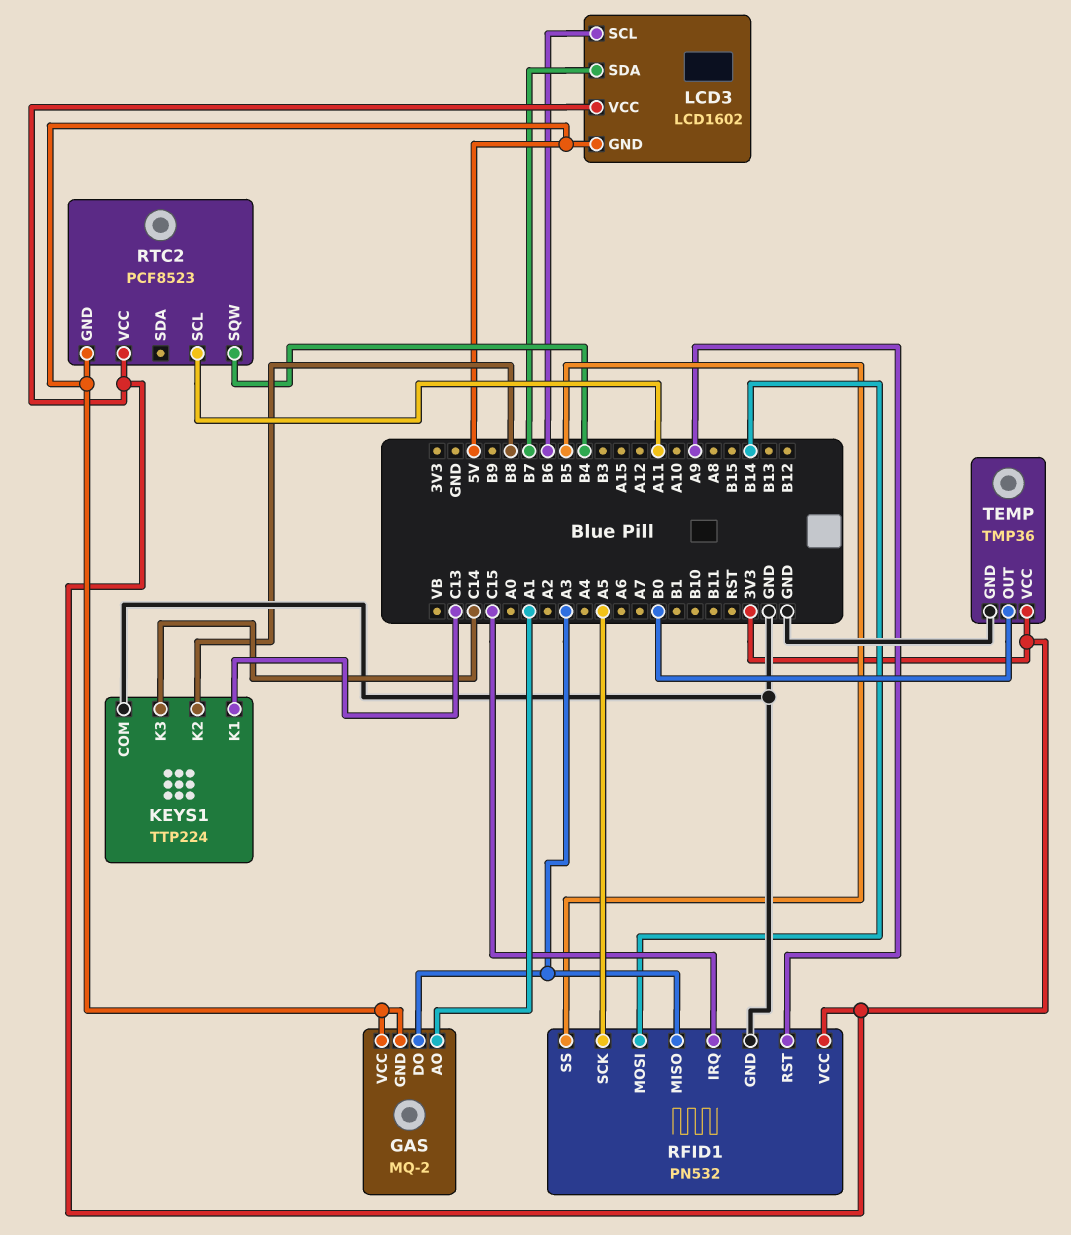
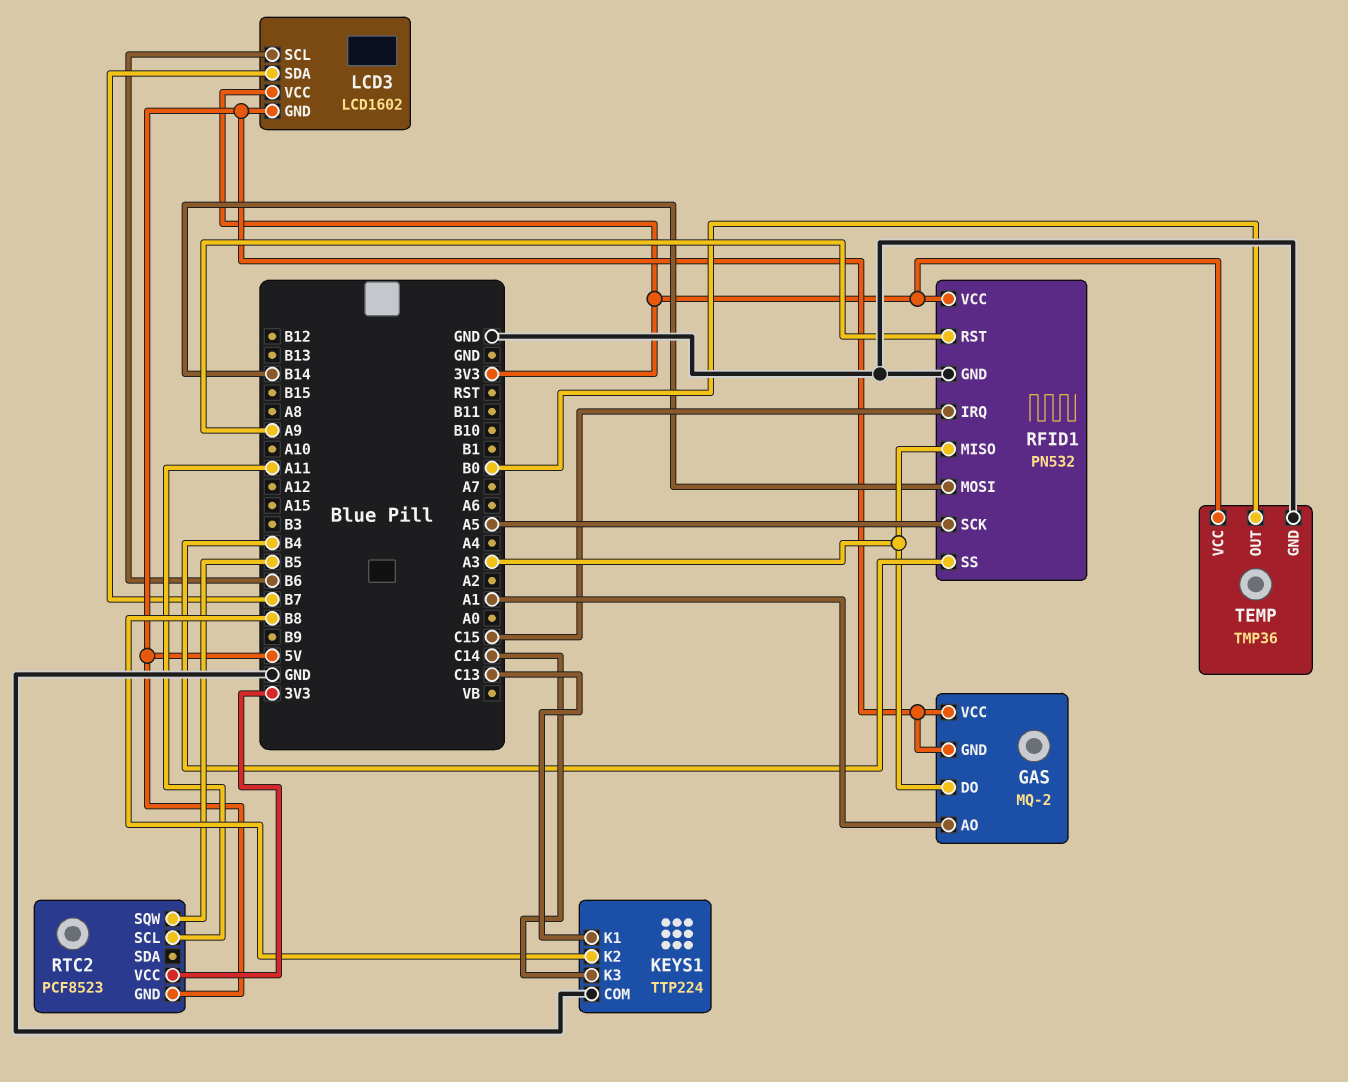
RFID1 pin SS: B5 -> B4
RTC2 pin SQW: B4 -> B5

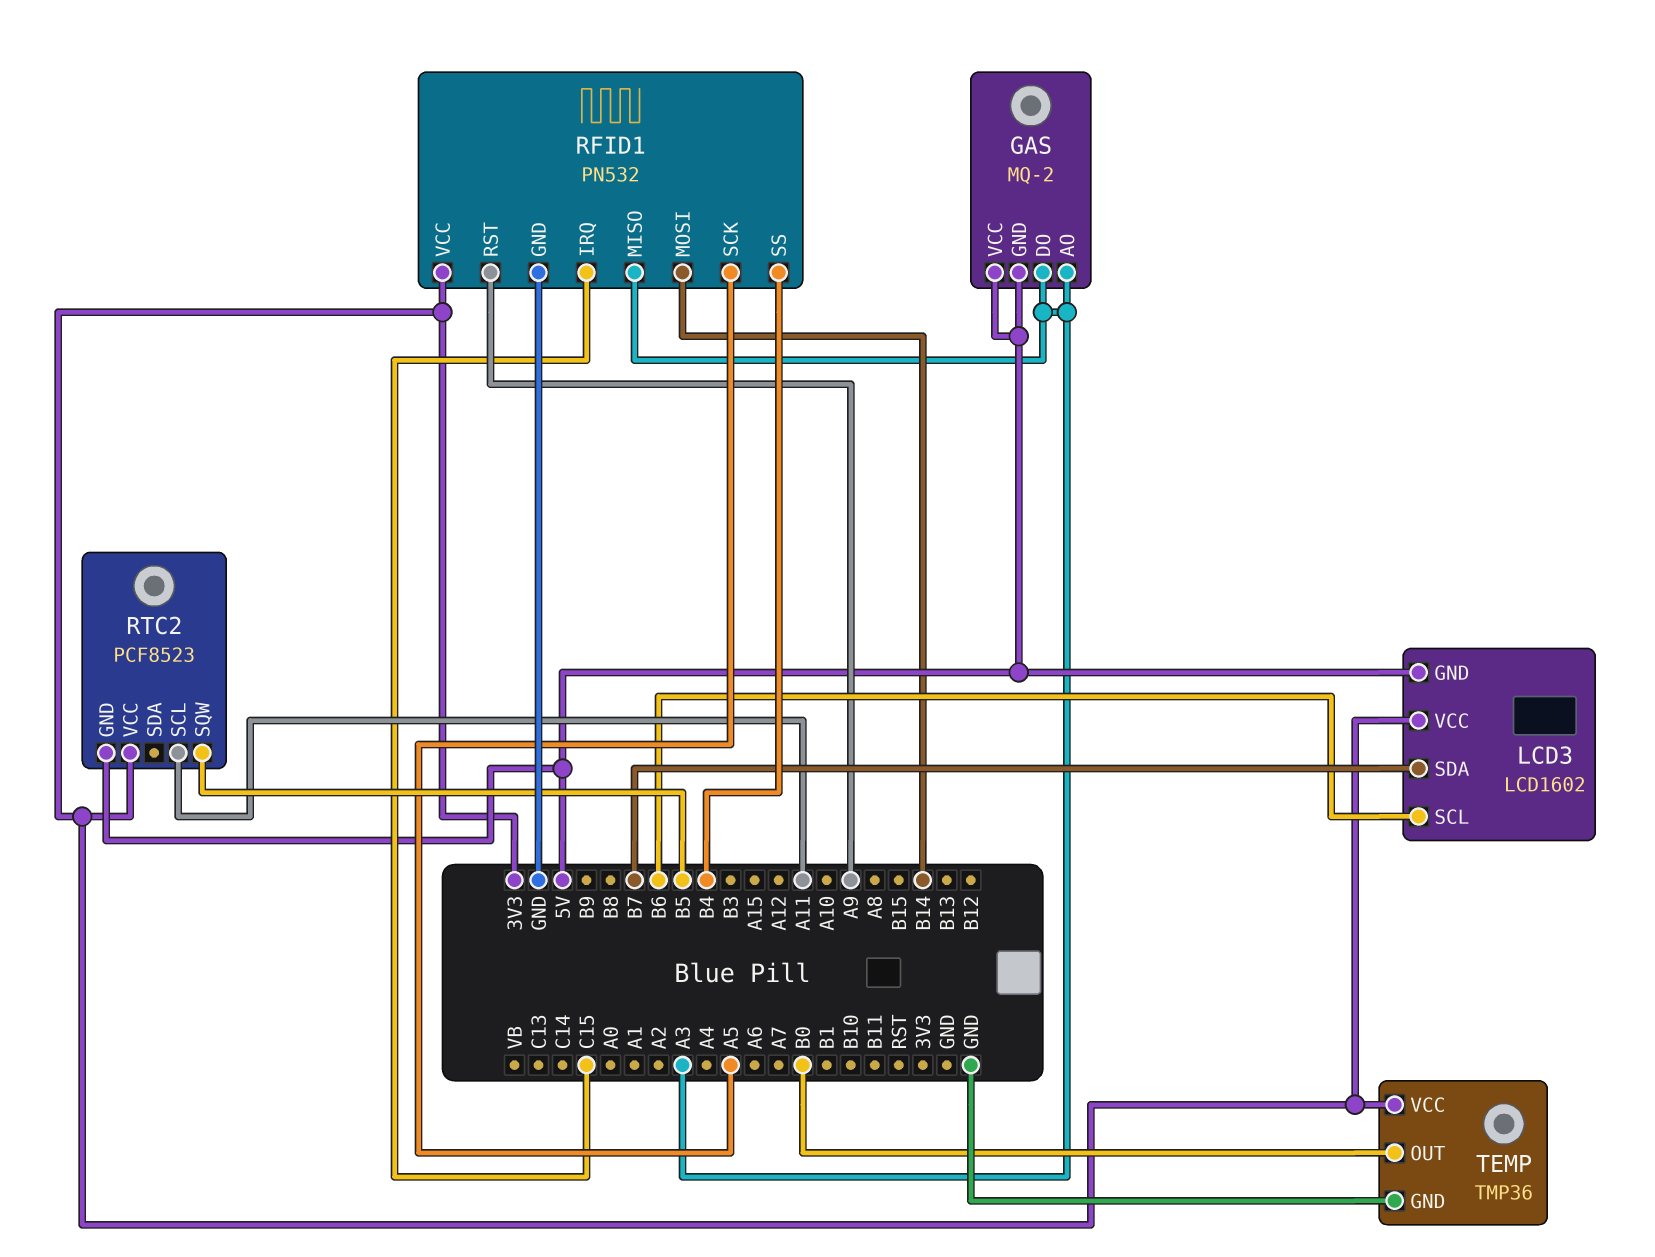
GAS pin AO: A1 -> A3
KEYS1: TTP224 -> none
KEYS1 pin COM: GND -> none
KEYS1 pin K1: C13 -> none
KEYS1 pin K2: B8 -> none
KEYS1 pin K3: C14 -> none

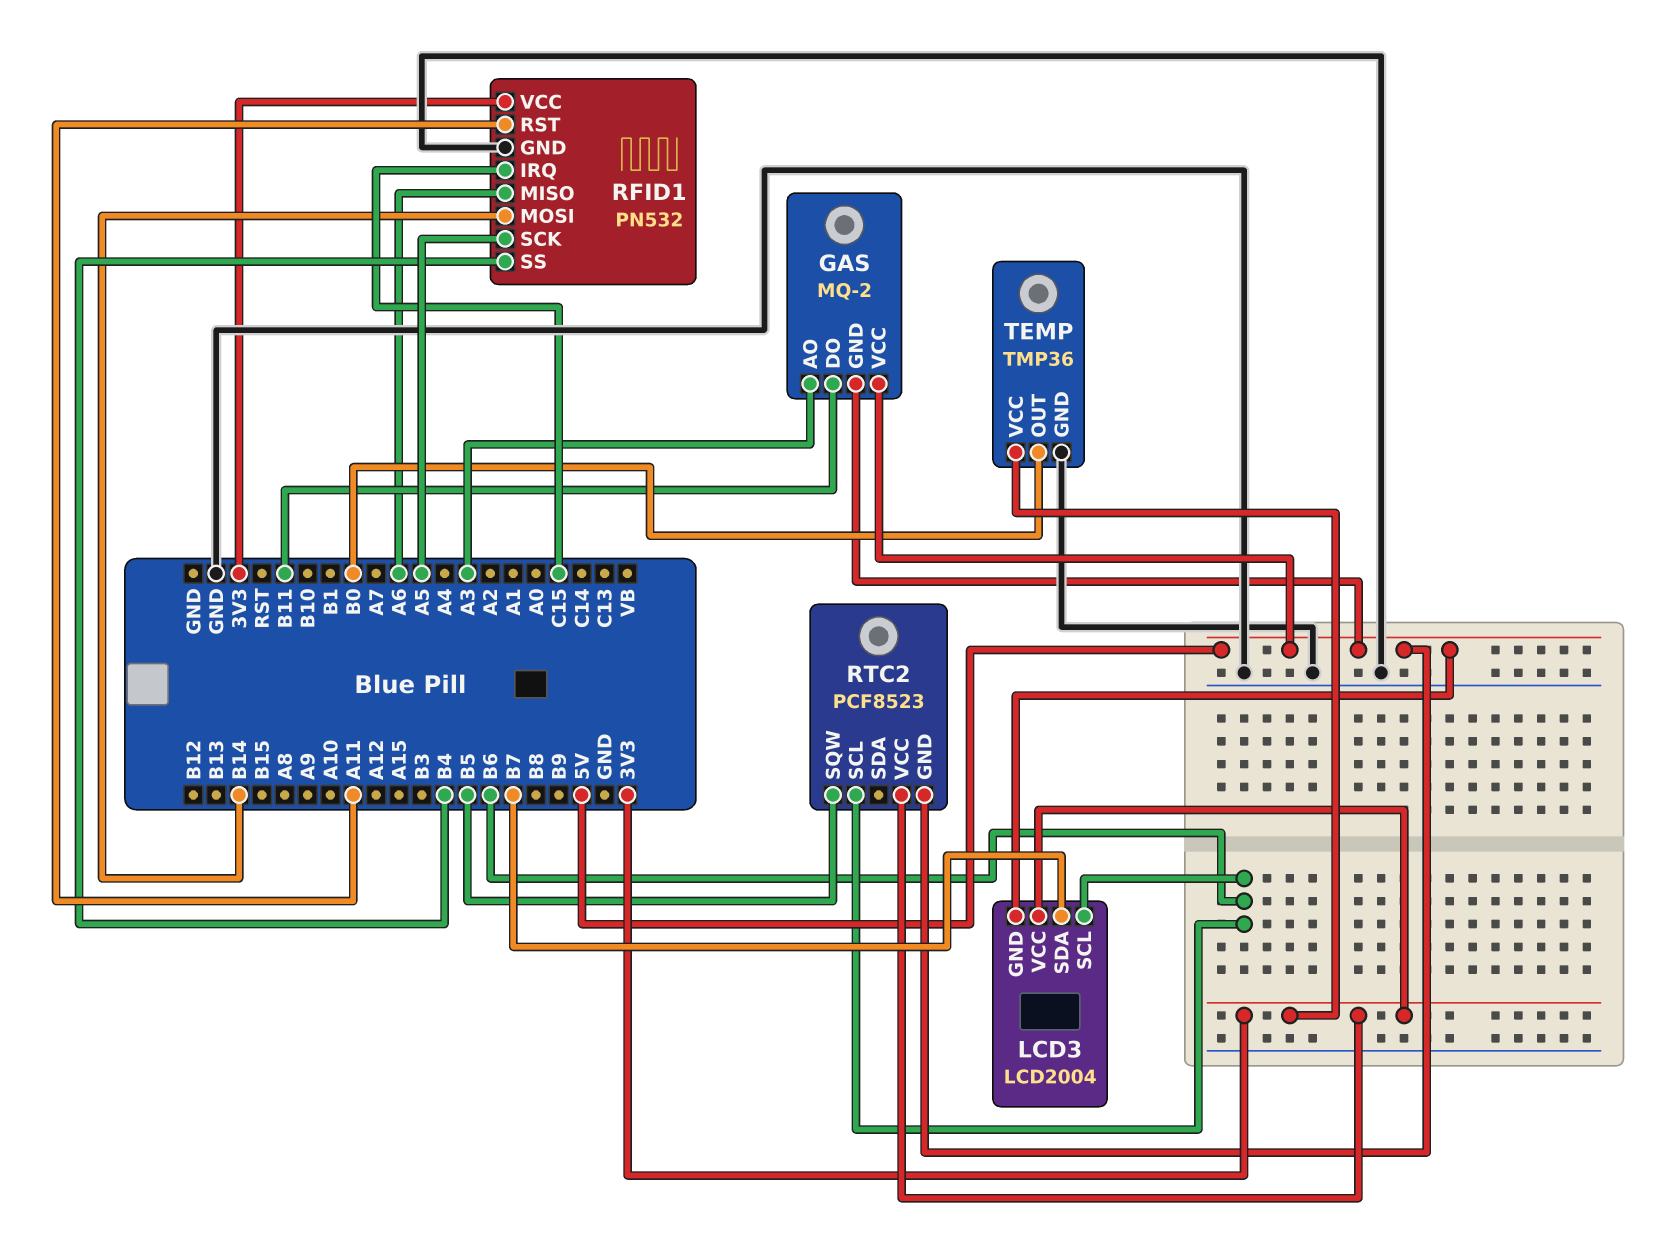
GAS pin DO: A3 -> B11
LCD3: LCD1602 -> LCD2004
RFID1 pin MISO: A3 -> A6
RFID1 pin RST: A9 -> A11
RTC2 pin SCL: A11 -> B6

